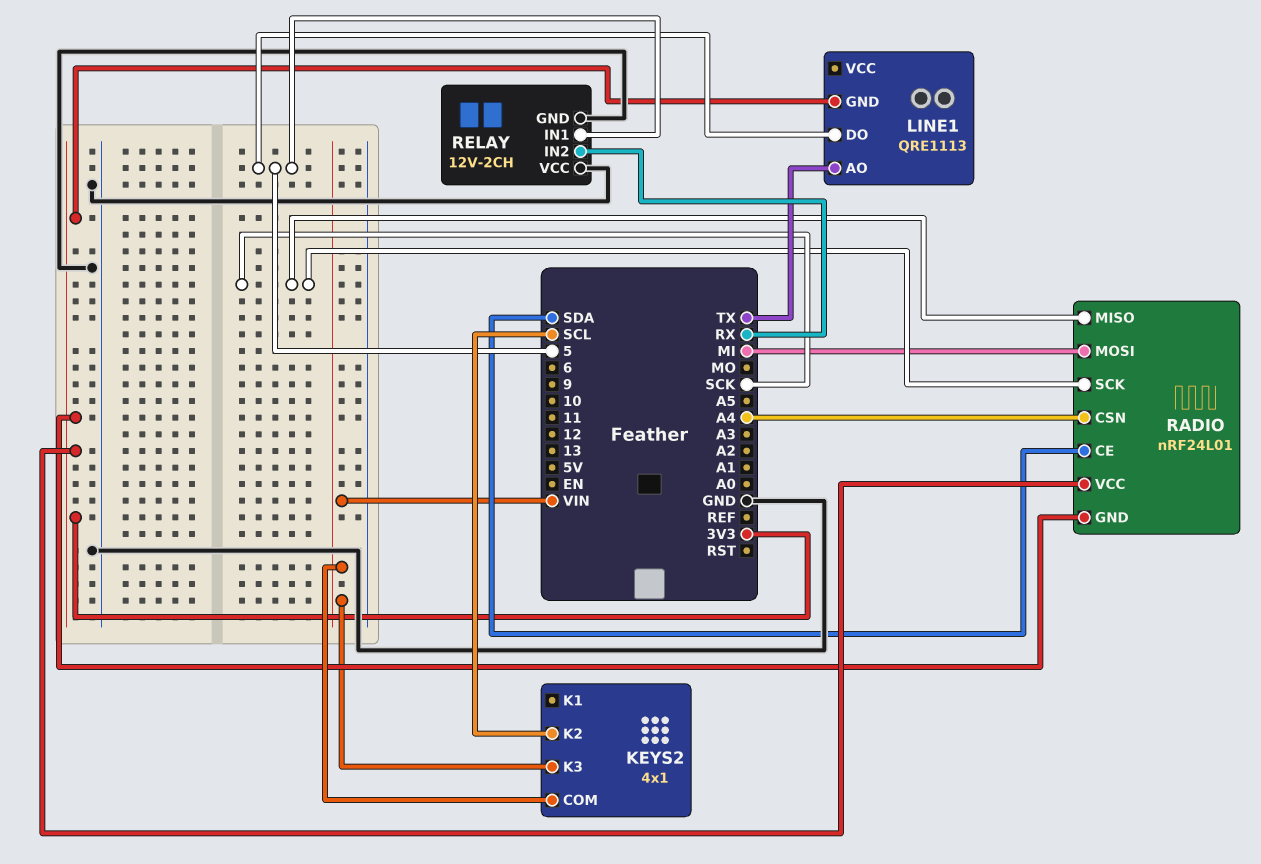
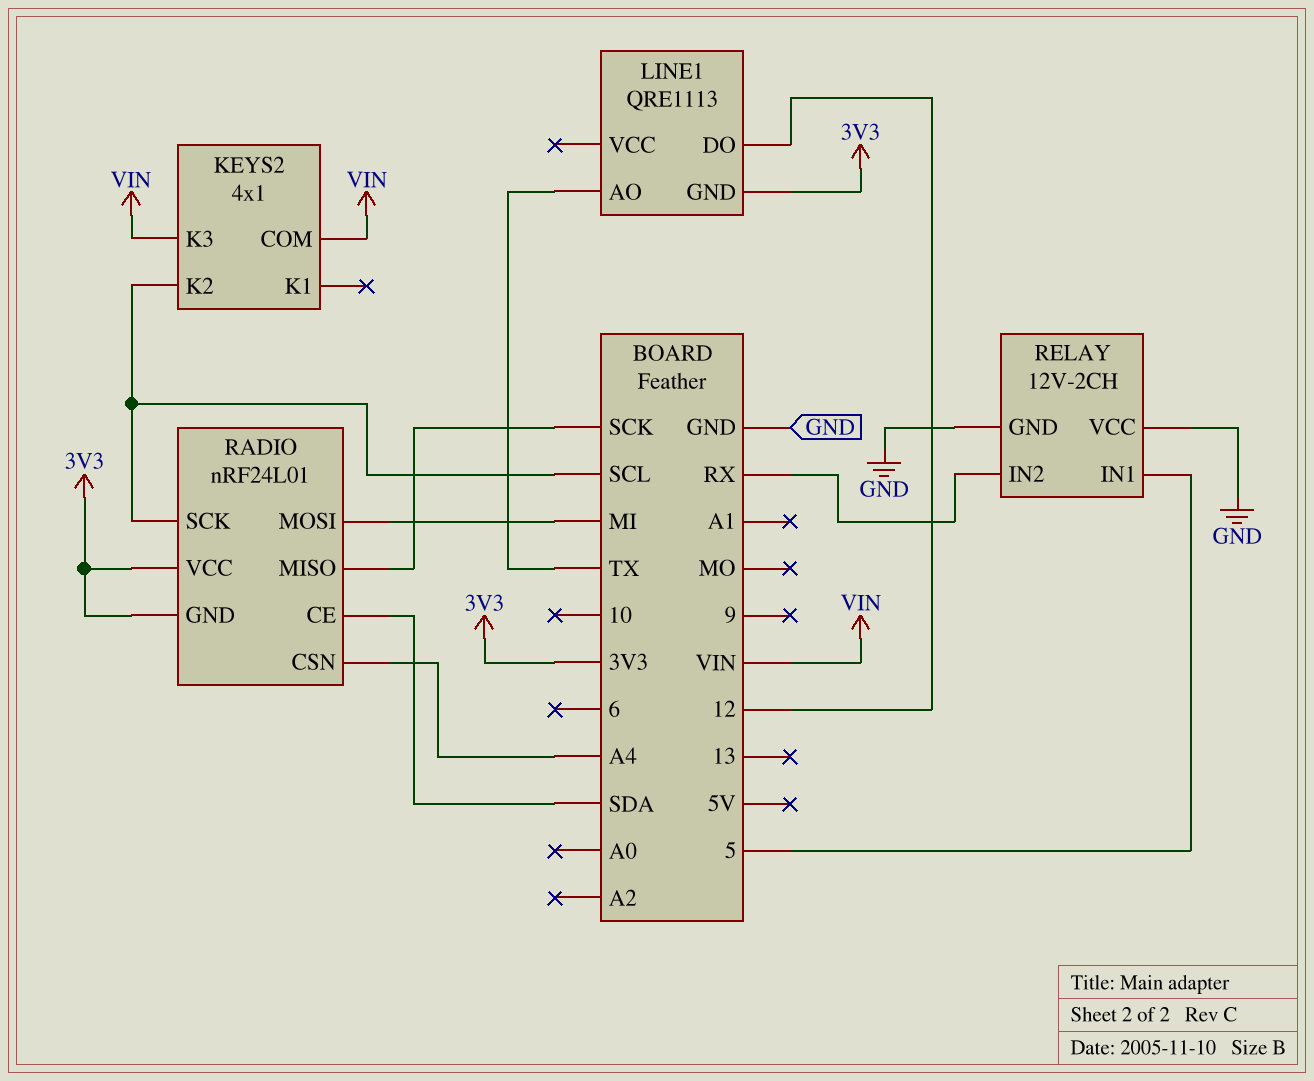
LINE1 pin DO: 5 -> 12
RADIO pin SCK: SCK -> SCL

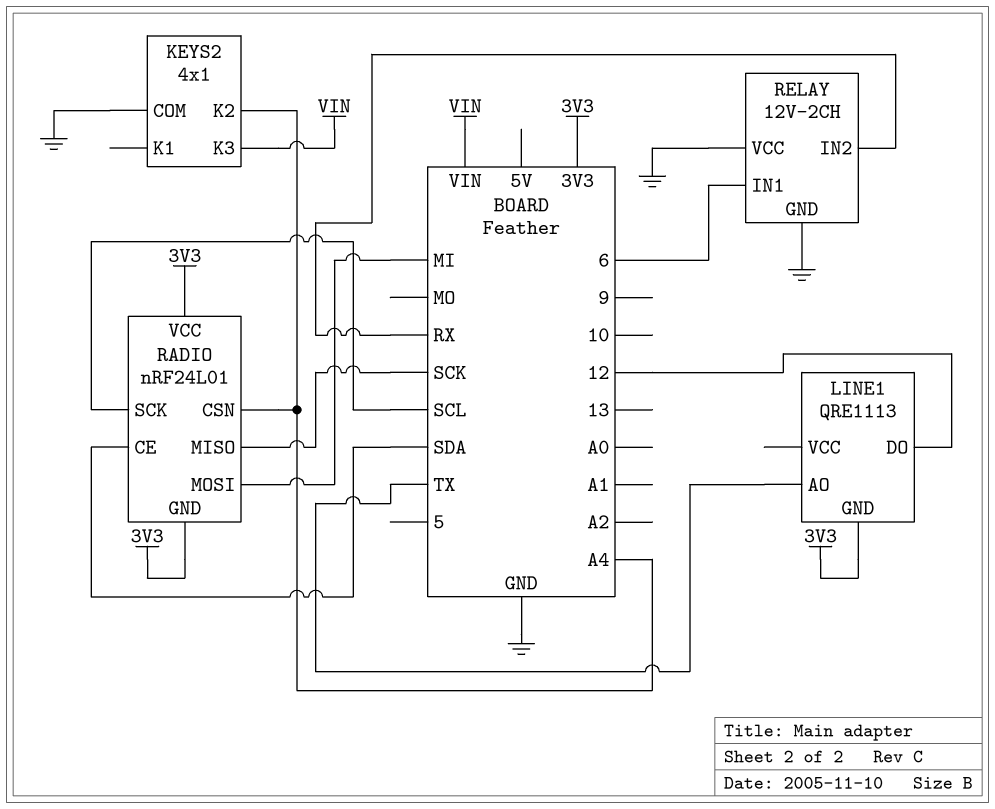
KEYS2 pin COM: VIN -> GND
KEYS2 pin K2: SCL -> A4
RELAY pin IN1: 5 -> 6

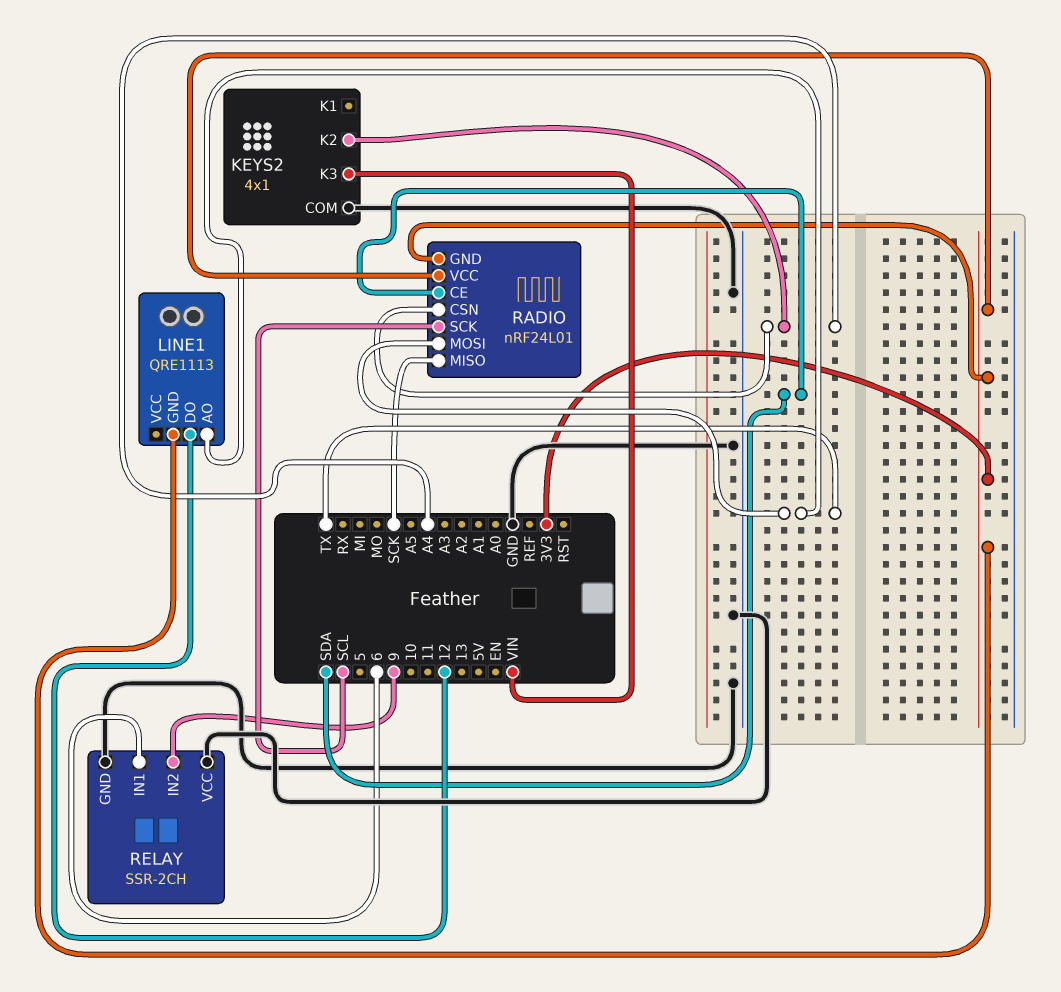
RADIO pin MOSI: MI -> TX
RELAY: 12V-2CH -> SSR-2CH
RELAY pin IN2: RX -> 9

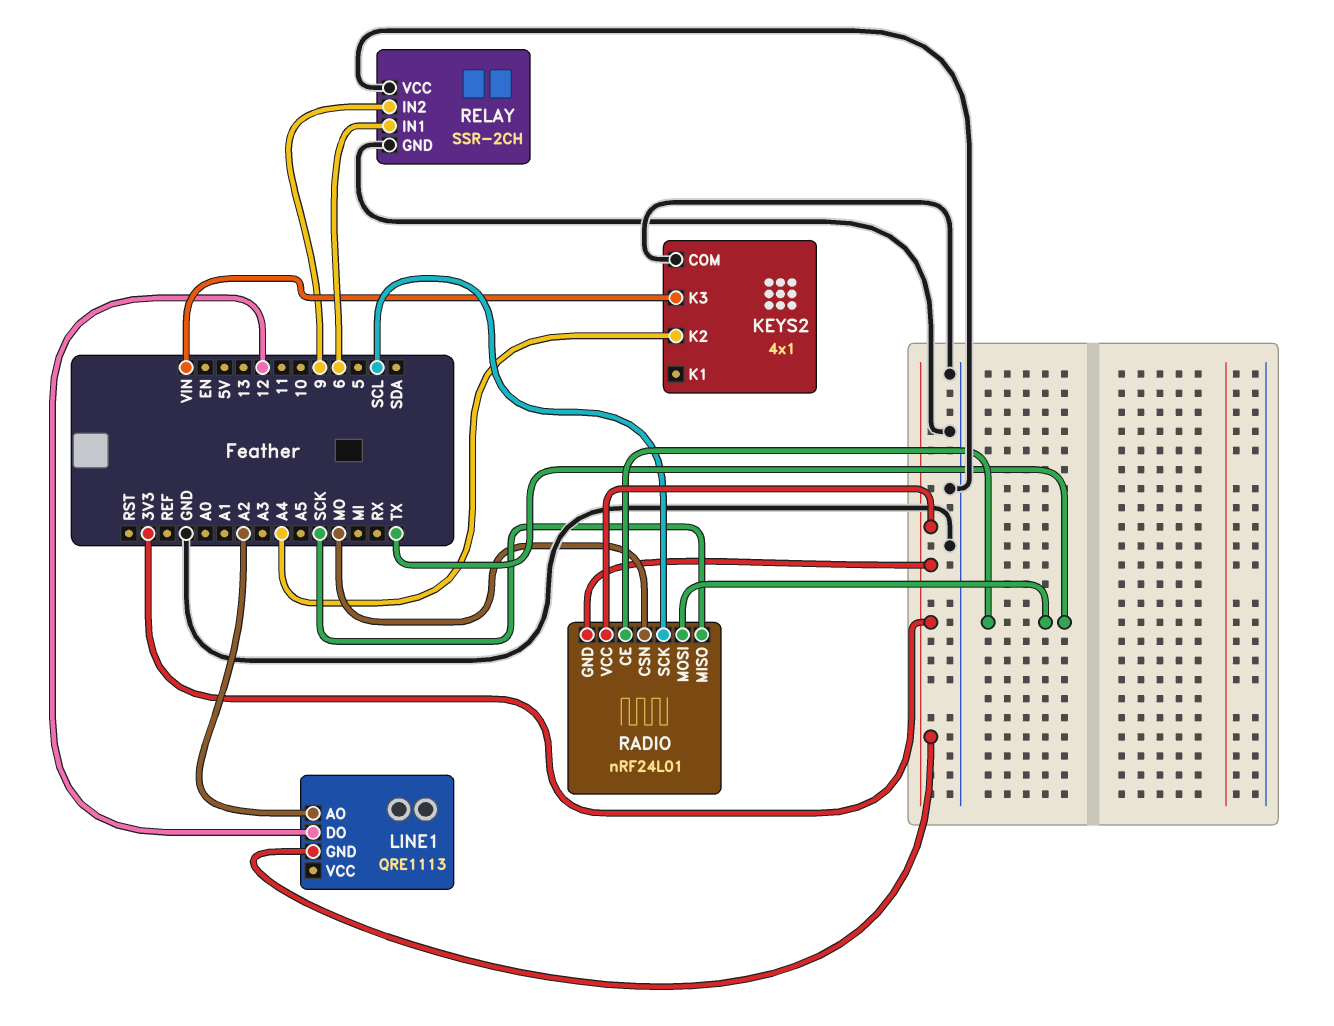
LINE1 pin AO: TX -> A2
RADIO pin CE: SDA -> TX
RADIO pin CSN: A4 -> MO

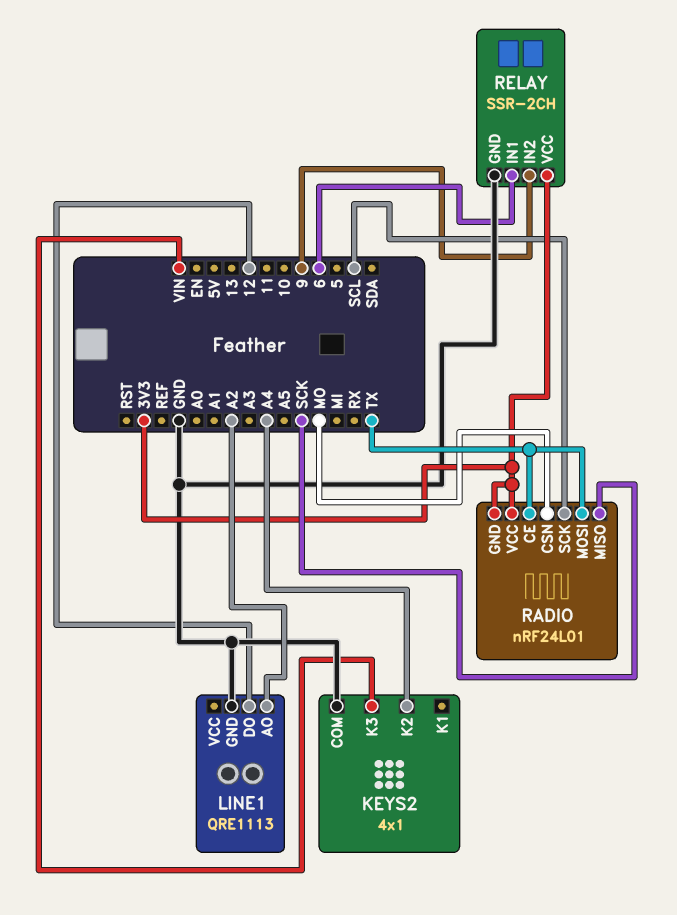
LINE1 pin GND: 3V3 -> GND
RELAY pin VCC: GND -> 3V3

